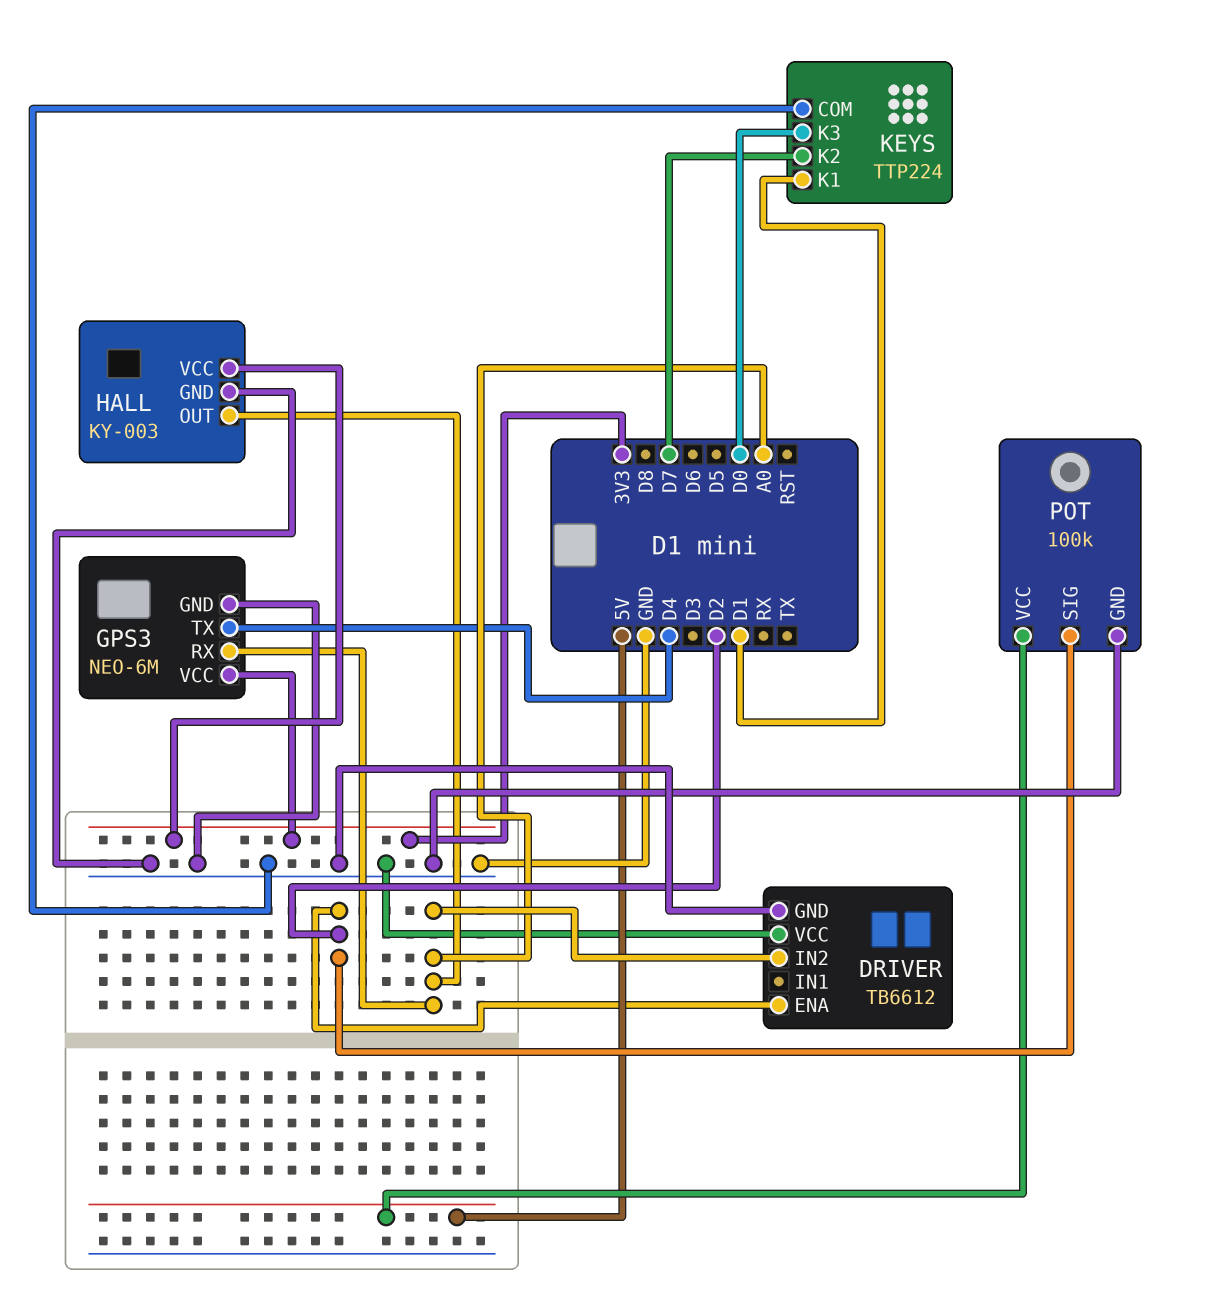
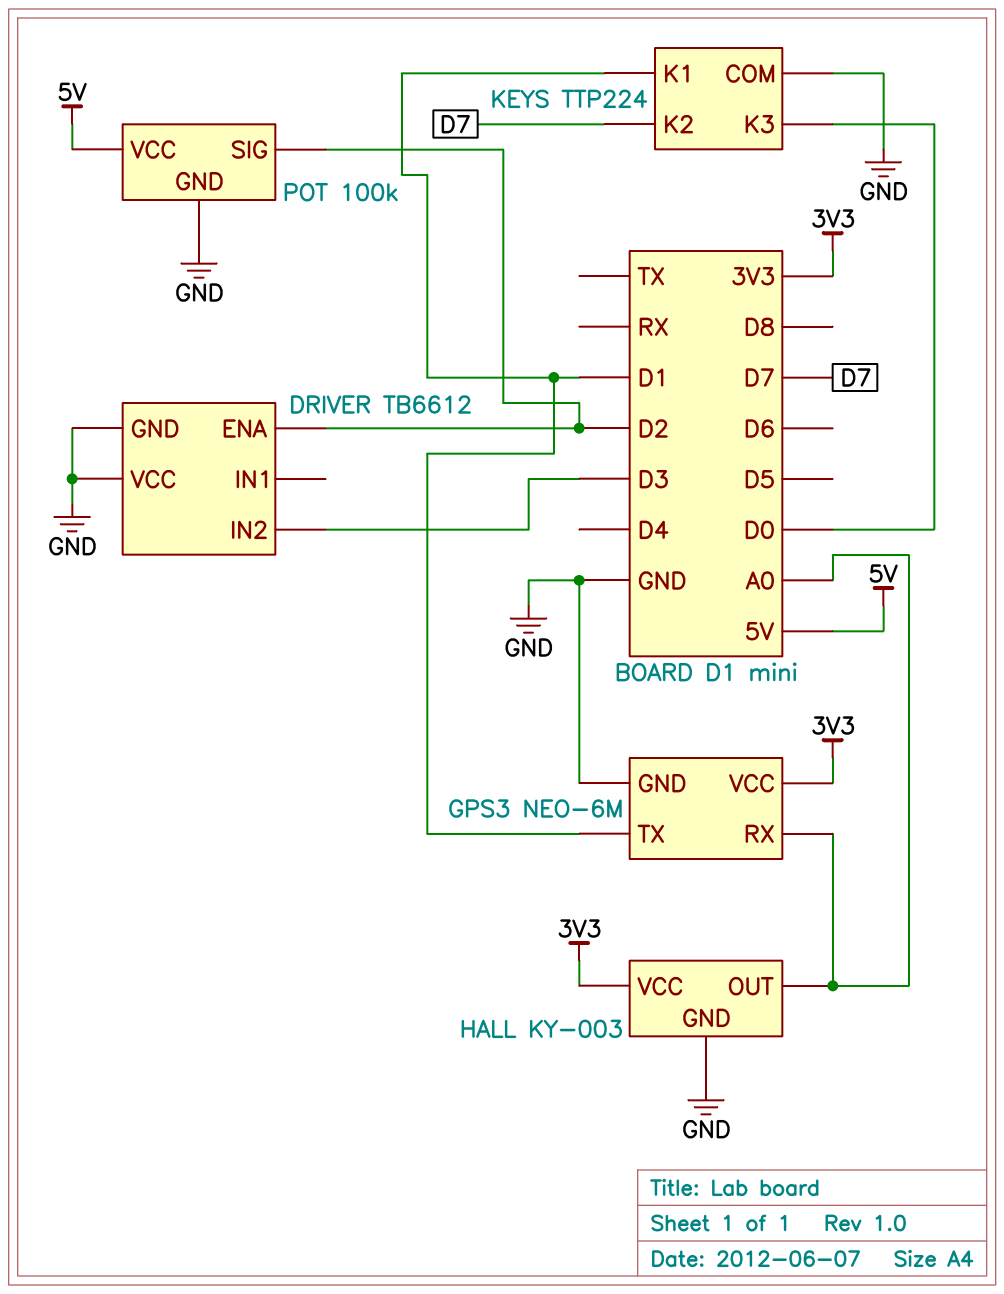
DRIVER pin IN2: A0 -> D3
GPS3 pin TX: D4 -> D1

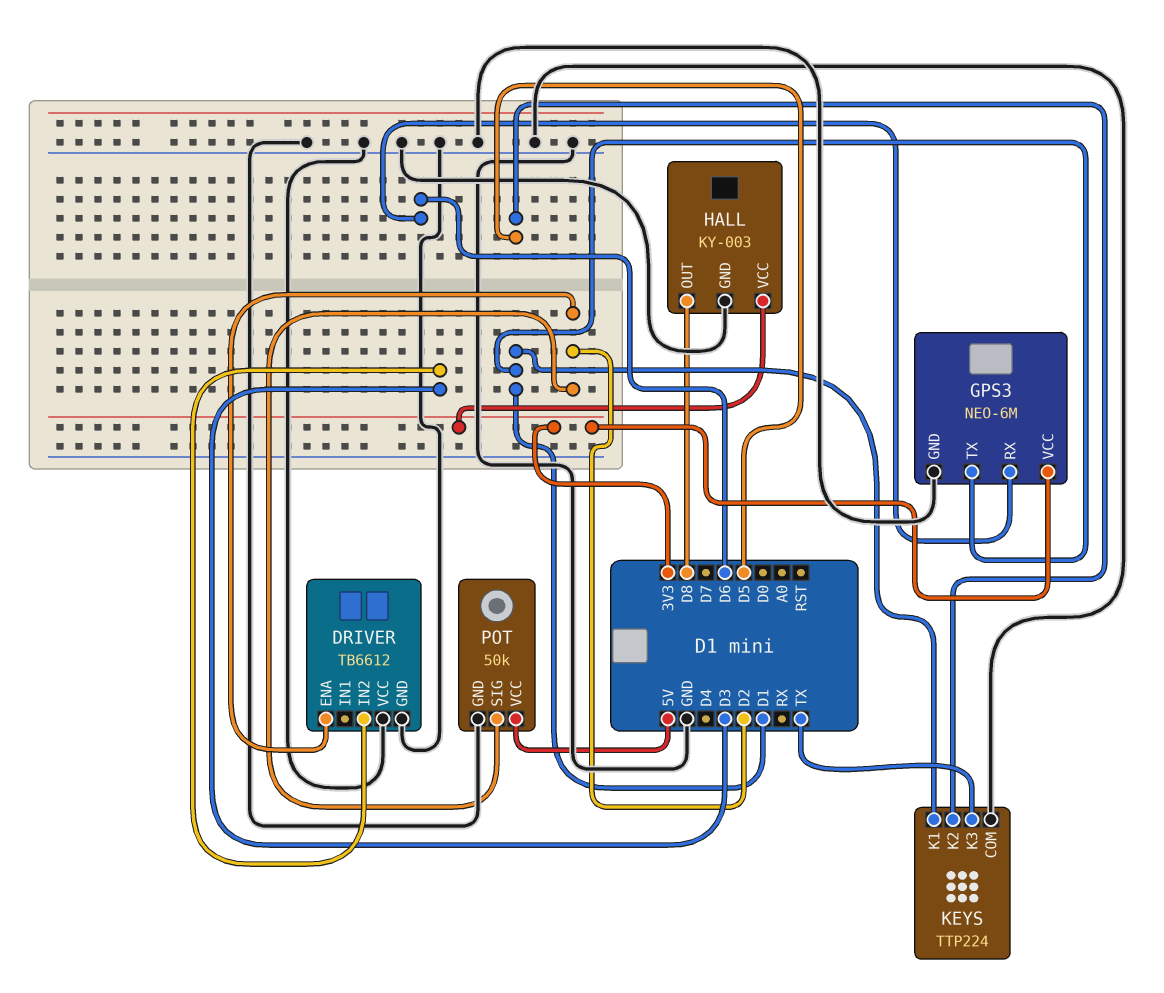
GPS3 pin RX: A0 -> D6
HALL pin OUT: A0 -> D8
KEYS pin K2: D7 -> D5
KEYS pin K3: D0 -> TX
POT: 100k -> 50k

